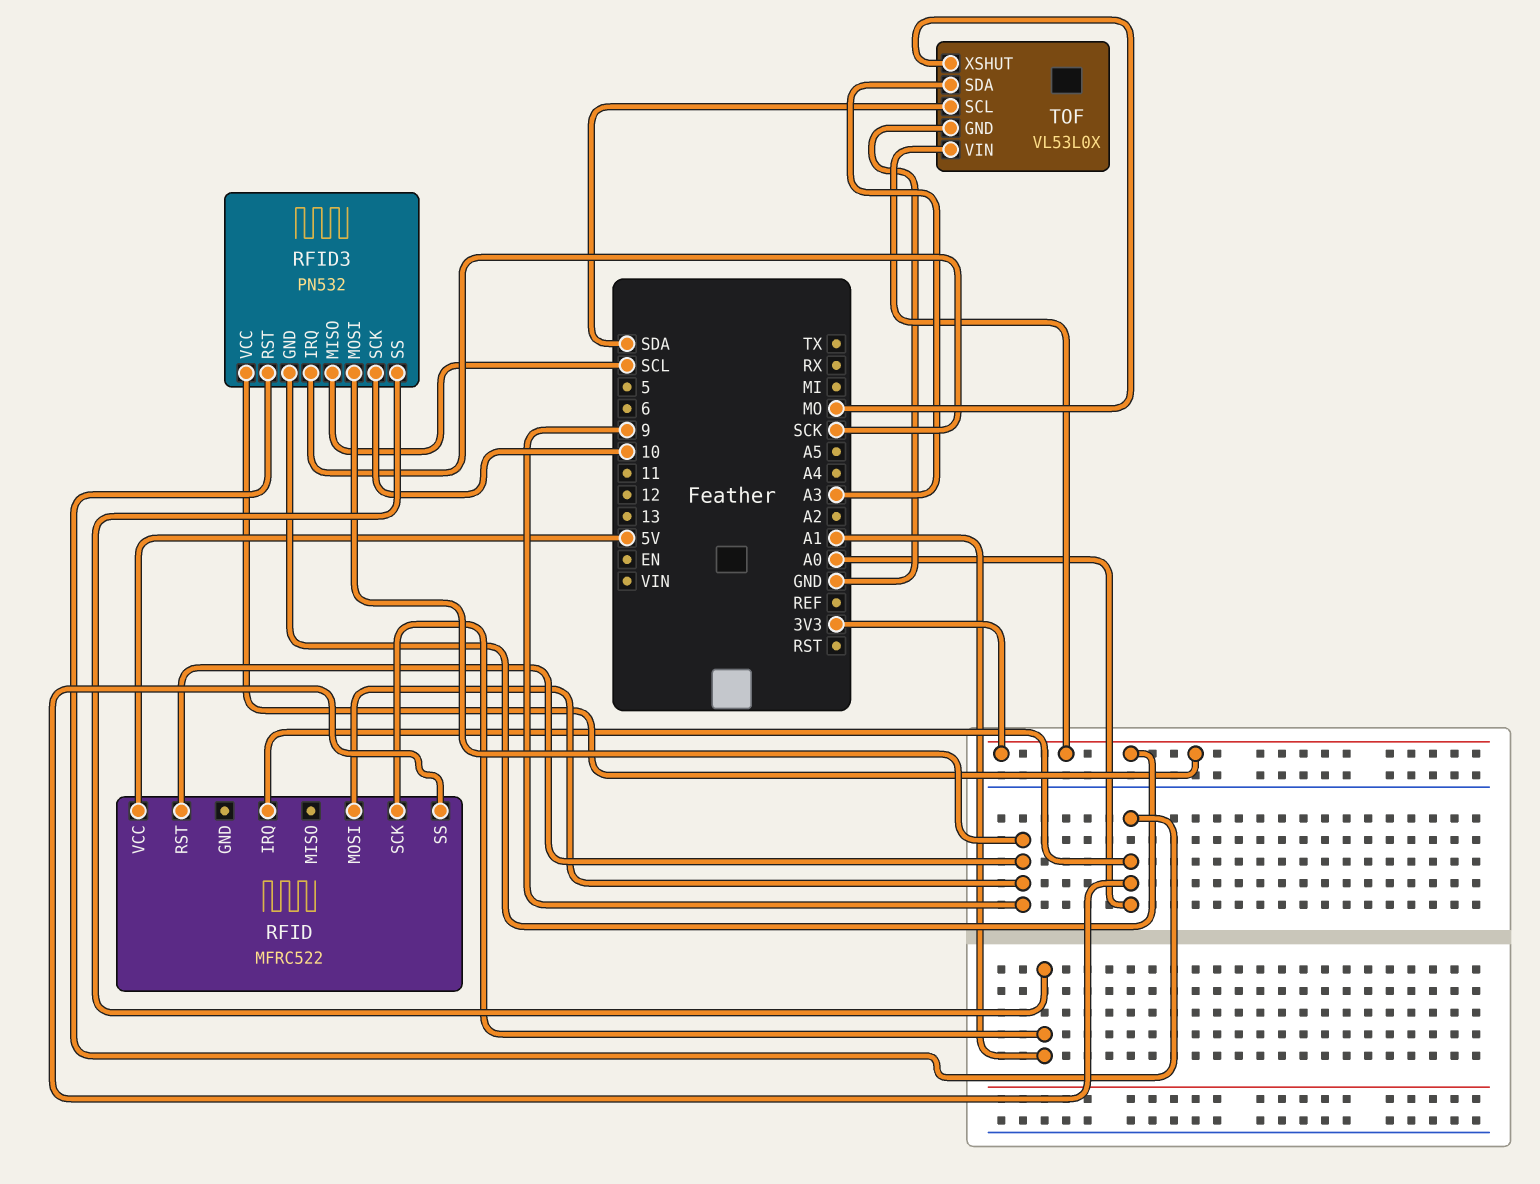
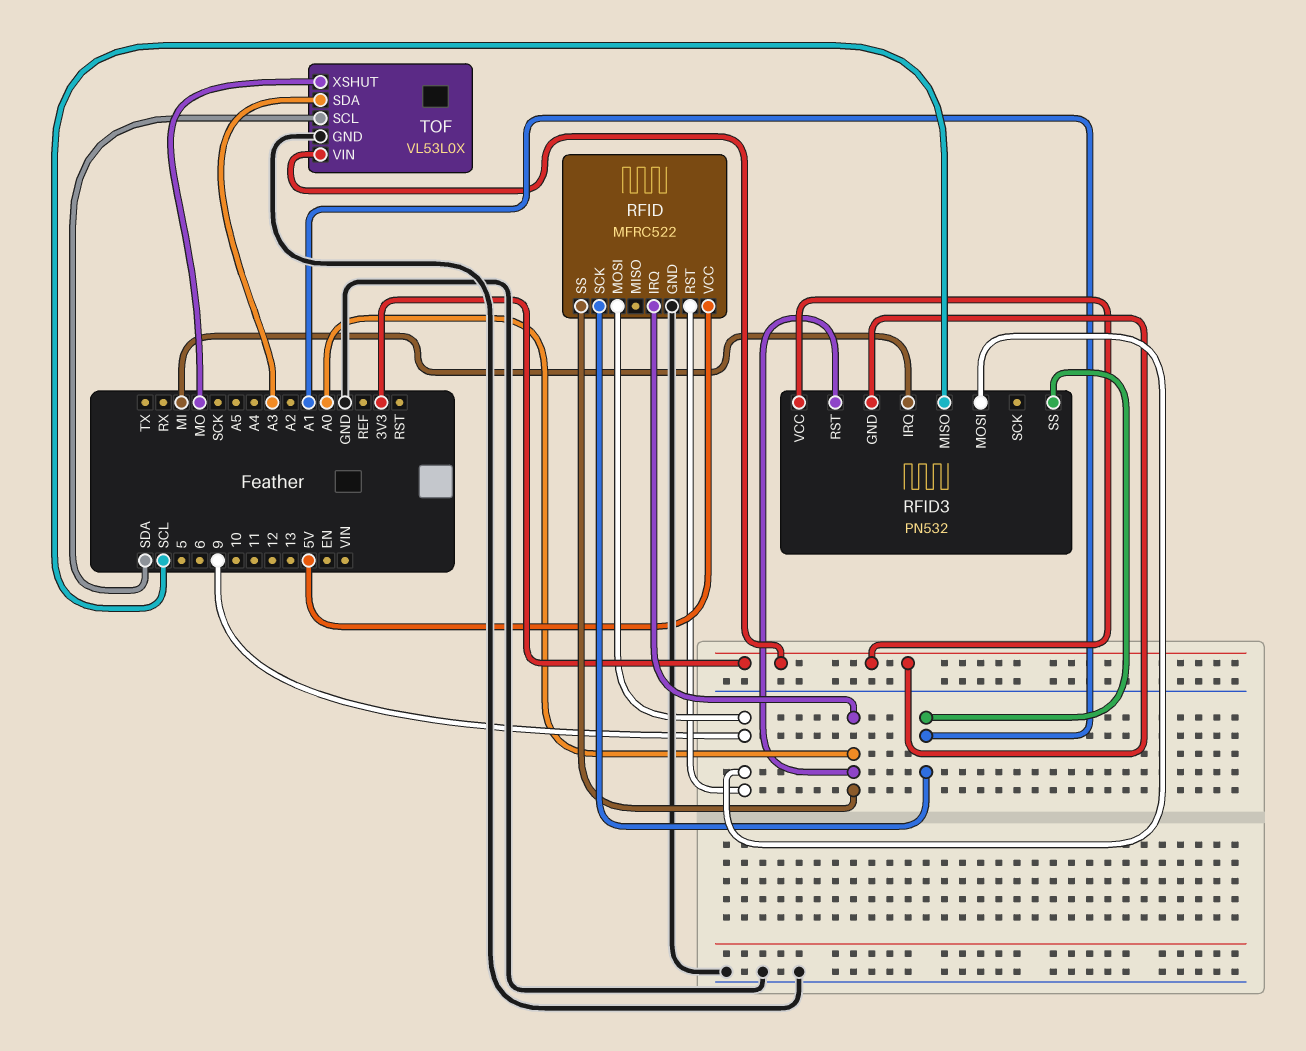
RFID pin GND: none -> GND
RFID3 pin IRQ: SCK -> MI
RFID3 pin SCK: 10 -> none

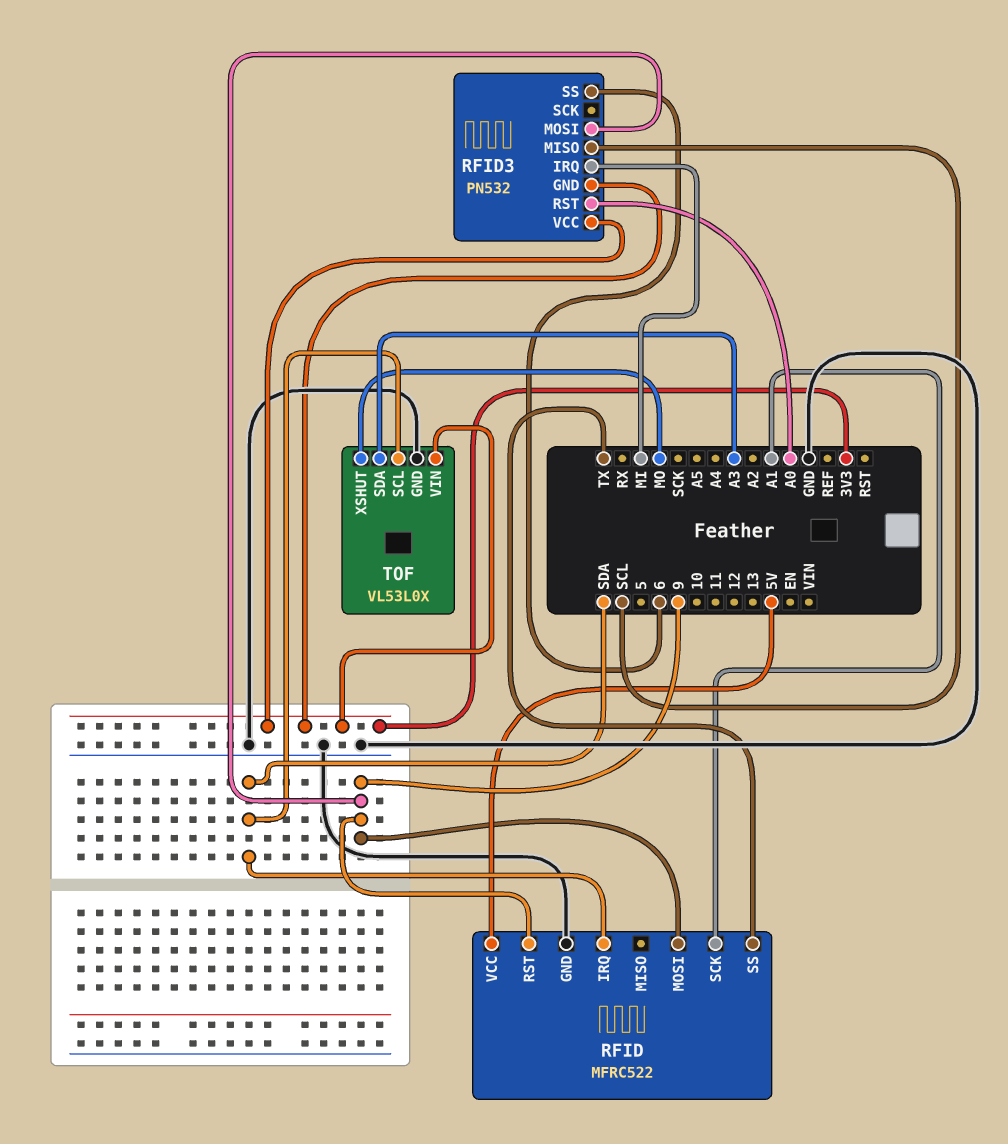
RFID pin IRQ: A0 -> SDA
RFID pin SS: A0 -> TX
RFID3 pin SS: A1 -> 6

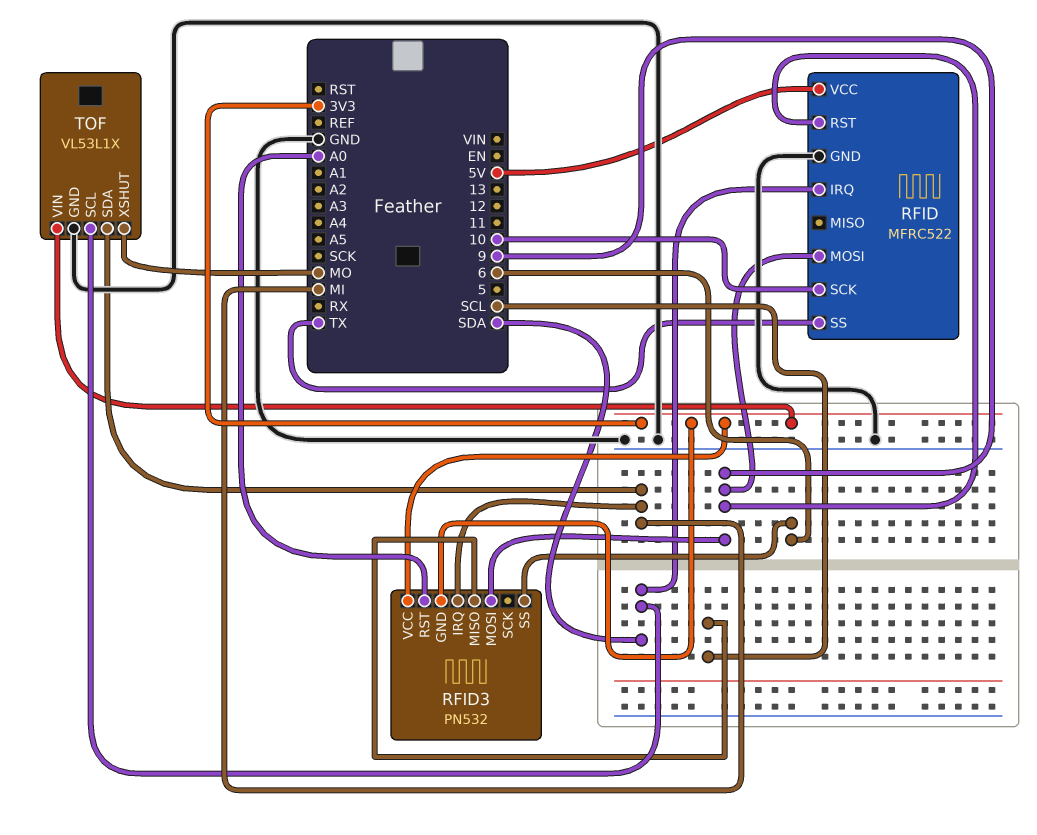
RFID pin SCK: A1 -> 10
TOF: VL53L0X -> VL53L1X
TOF pin SDA: A3 -> MI

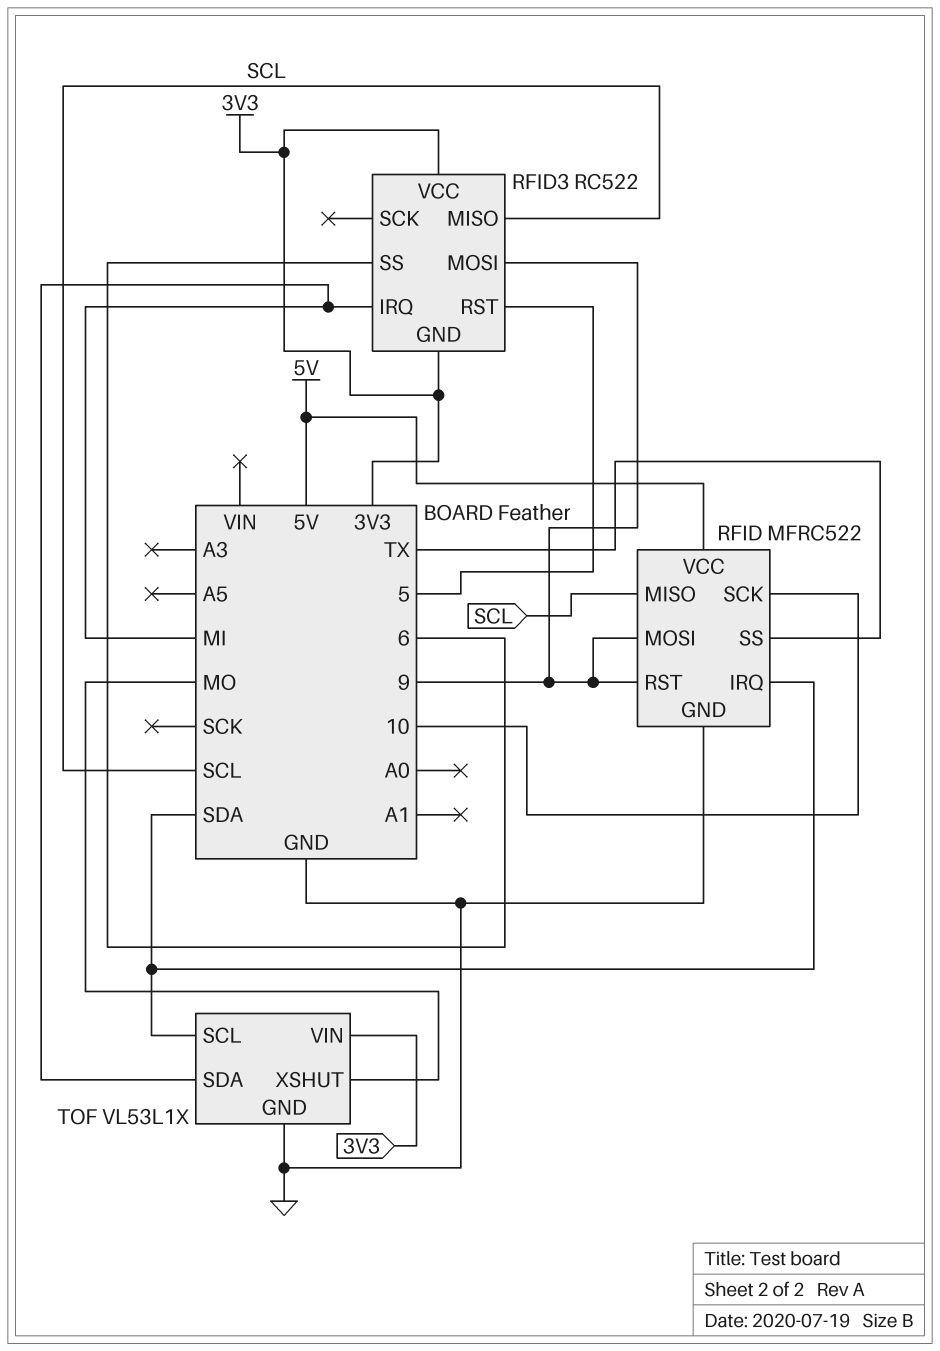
RFID pin MISO: none -> SCL
RFID3: PN532 -> RC522
RFID3 pin RST: A0 -> 5

